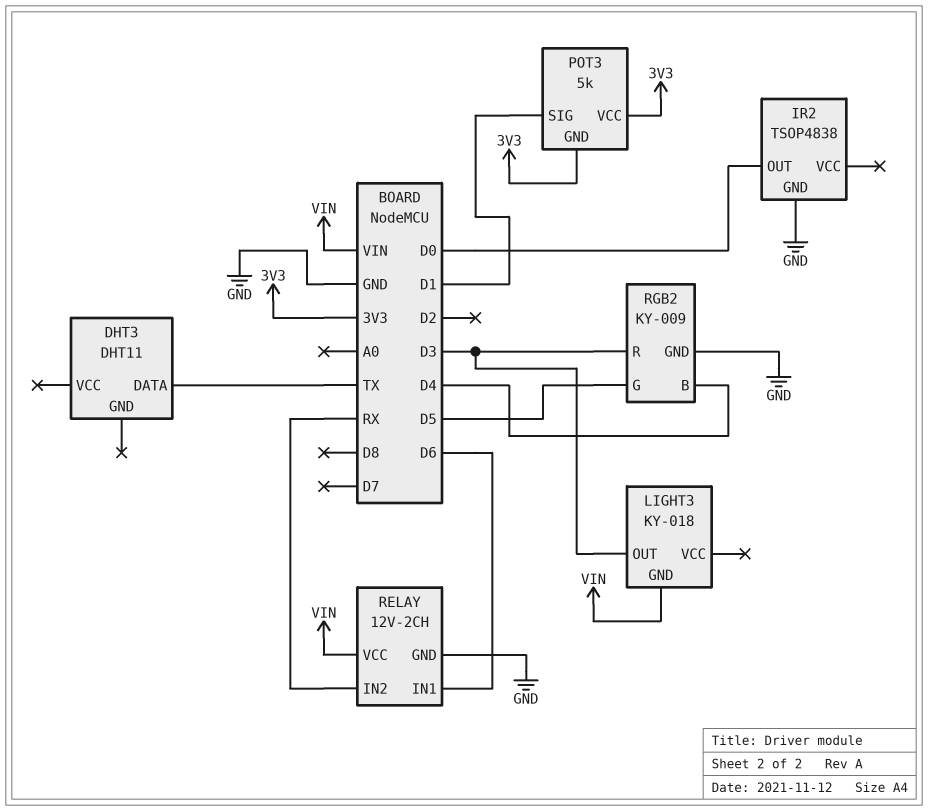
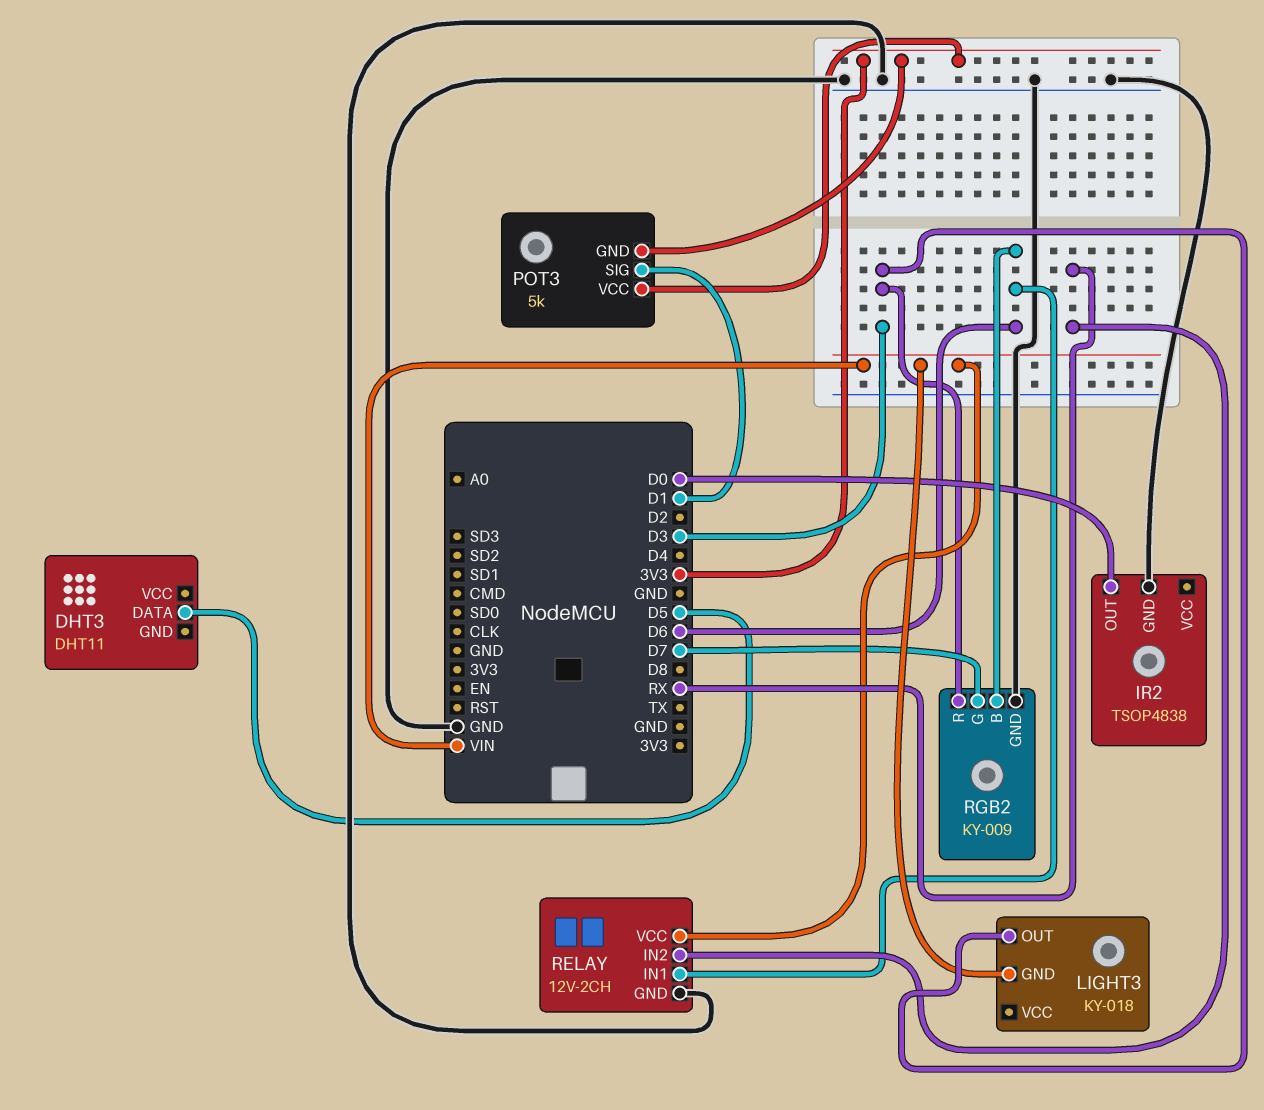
DHT3 pin DATA: TX -> D5
RGB2 pin B: D4 -> D6
RGB2 pin G: D5 -> D7

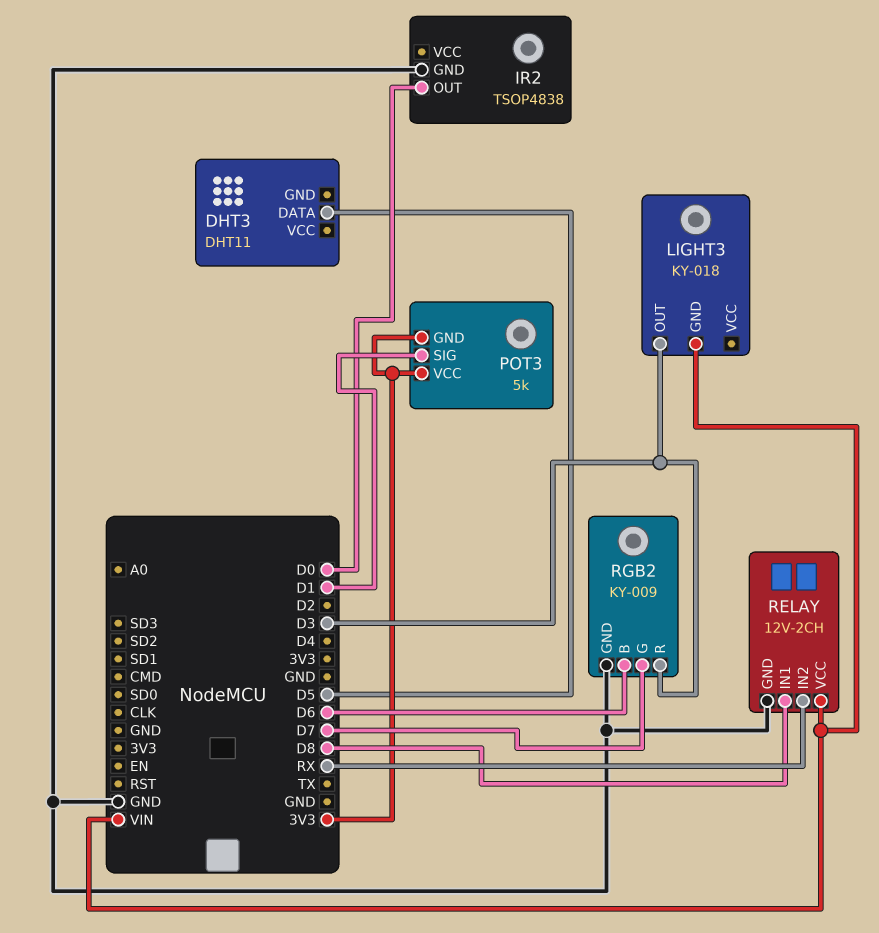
RELAY pin IN1: D6 -> D8

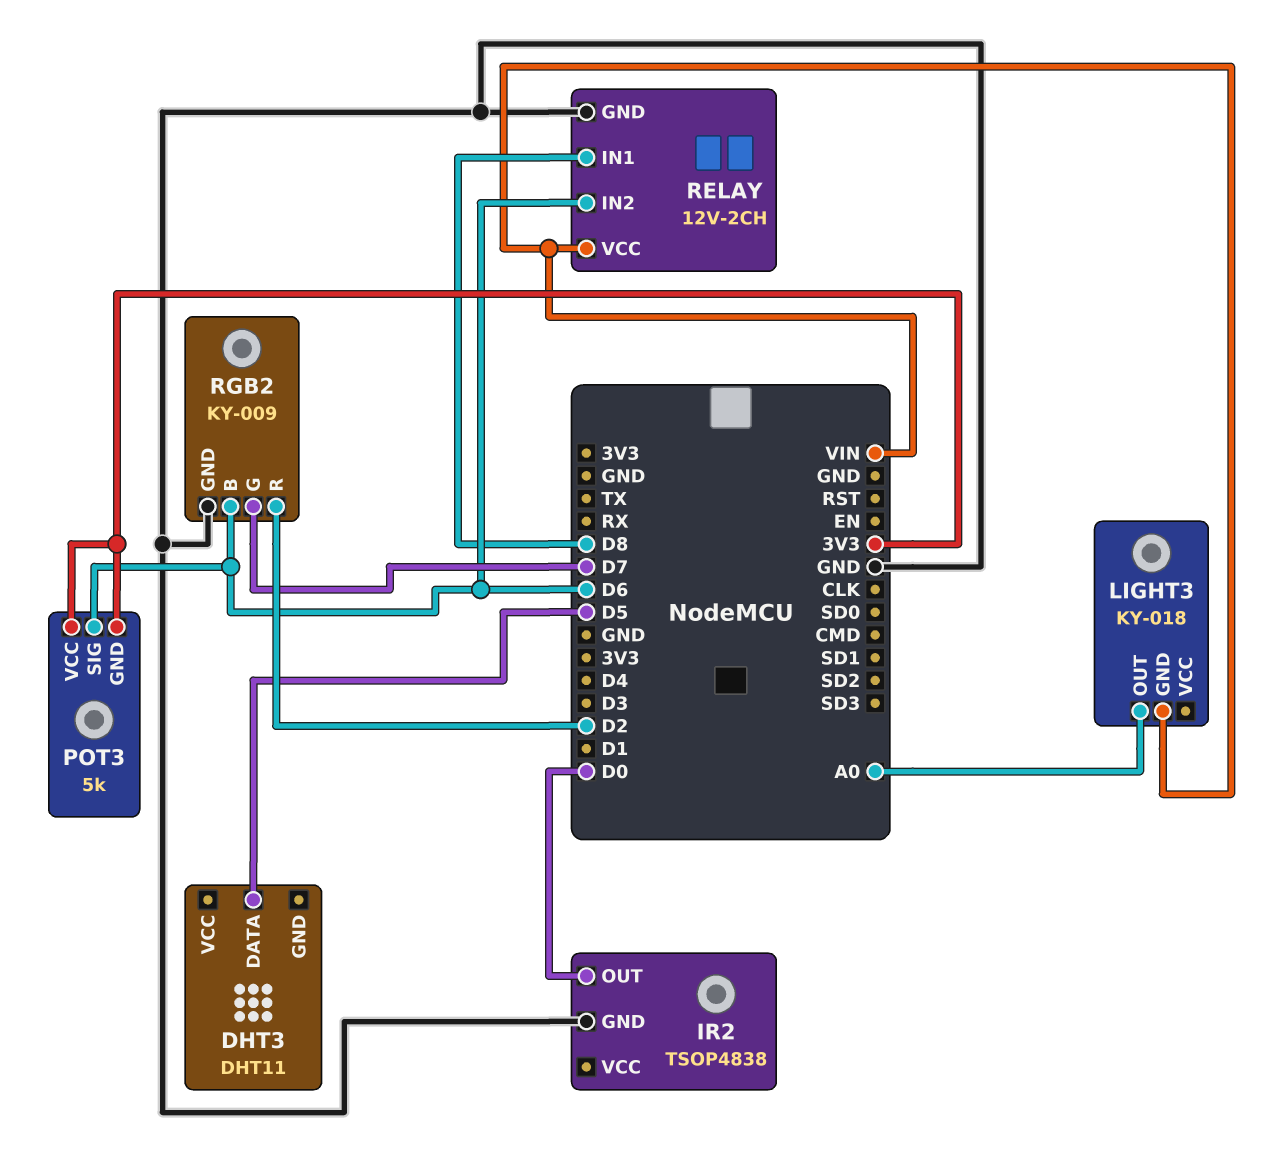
LIGHT3 pin OUT: D3 -> A0
POT3 pin SIG: D1 -> D6
RELAY pin IN2: RX -> D6
RGB2 pin R: D3 -> D2

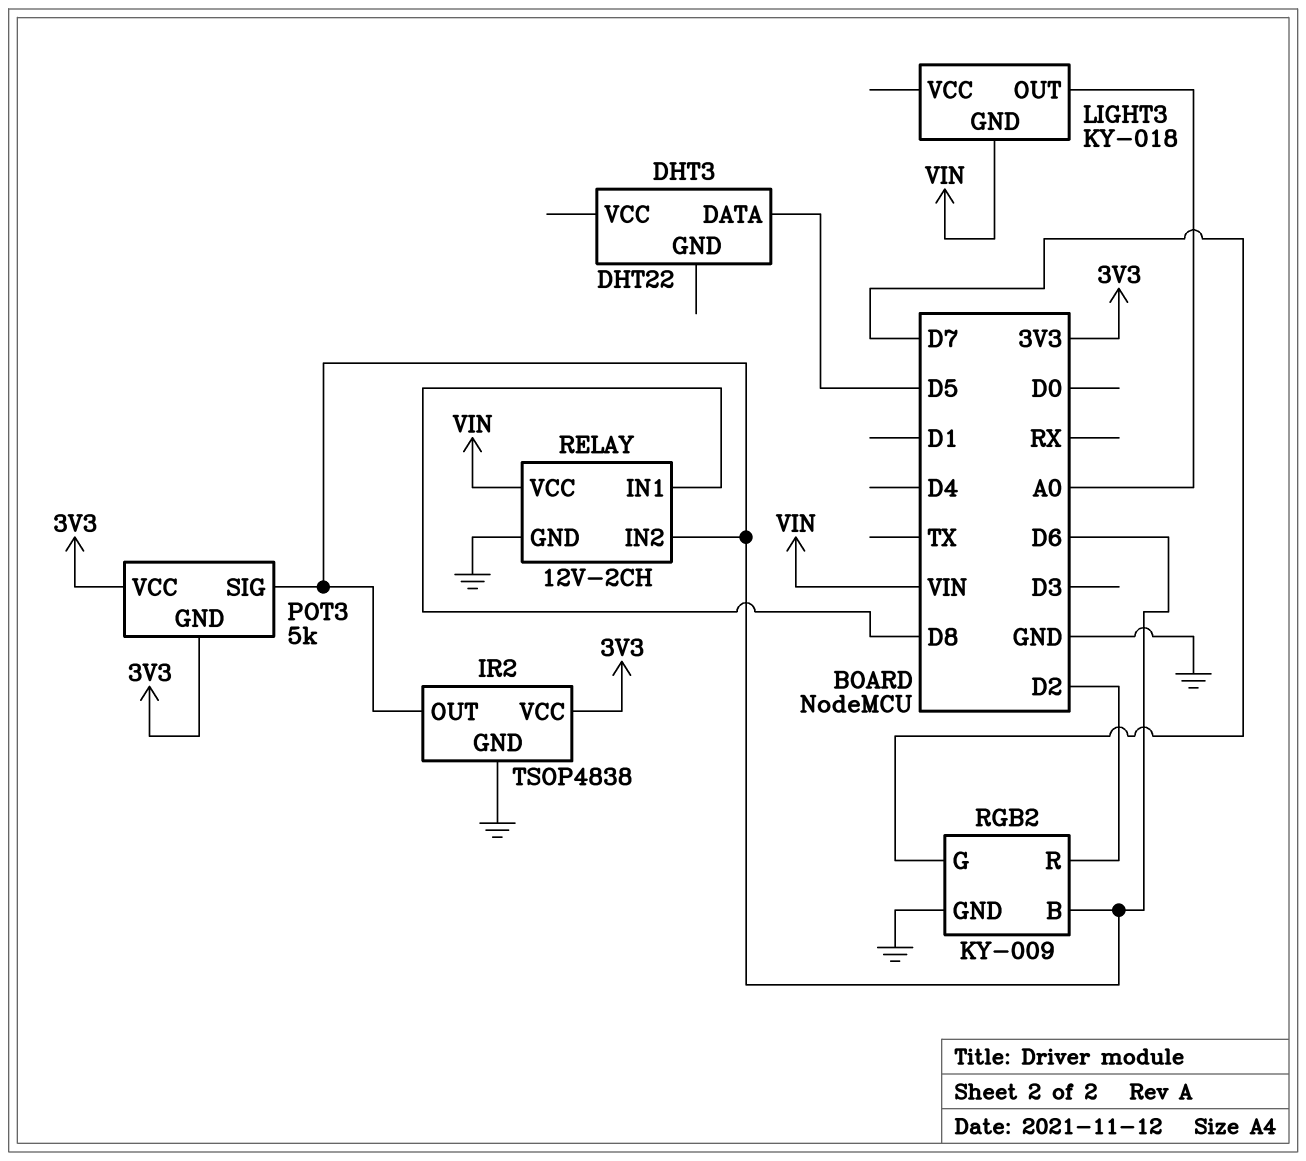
DHT3: DHT11 -> DHT22
IR2 pin OUT: D0 -> D6
IR2 pin VCC: none -> 3V3

